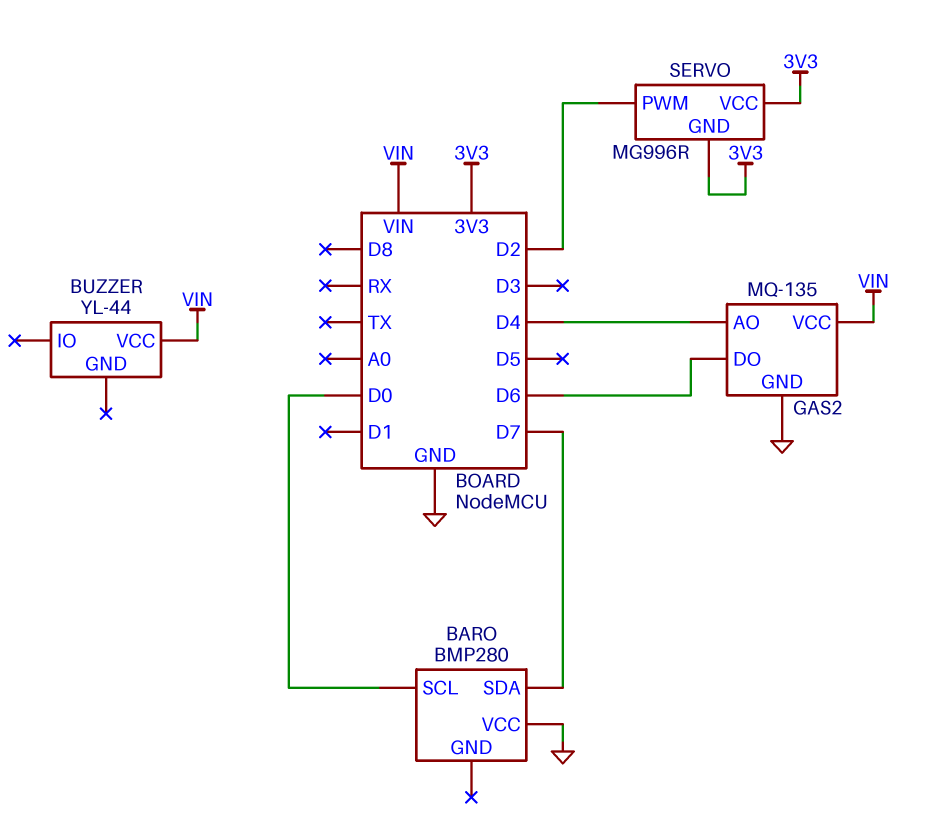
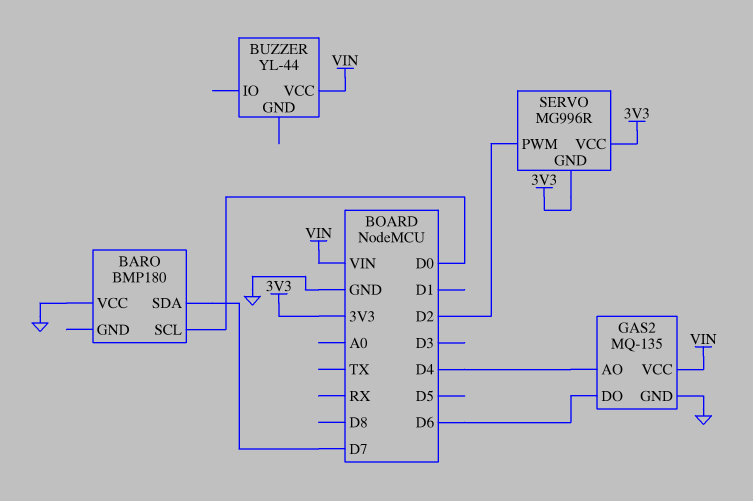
BARO: BMP280 -> BMP180

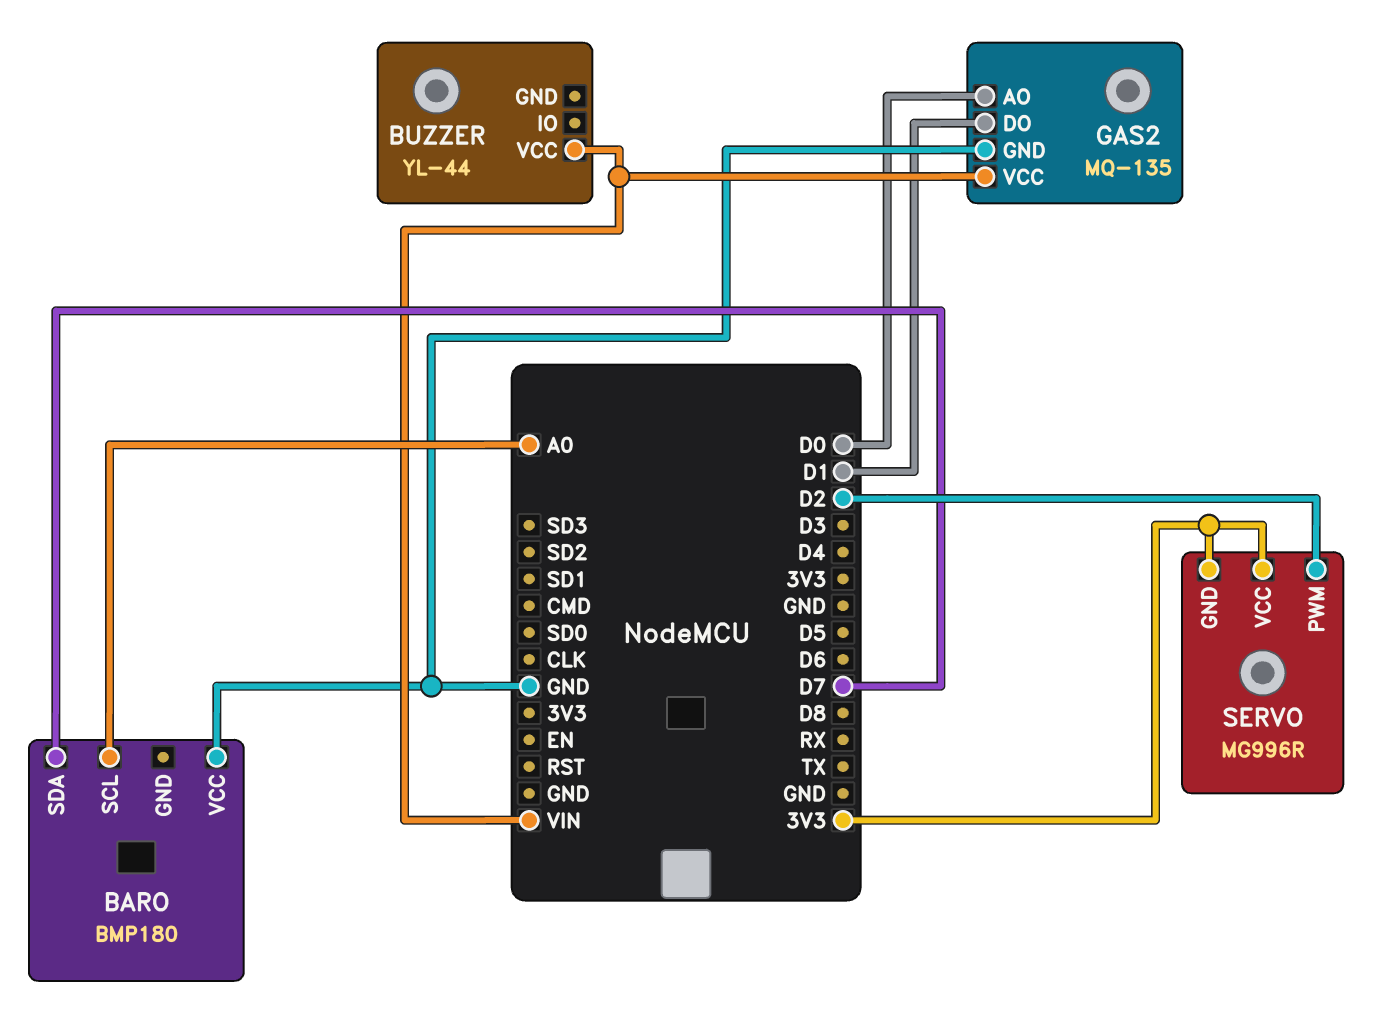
BARO pin SCL: D0 -> A0
GAS2 pin AO: D4 -> D0
GAS2 pin DO: D6 -> D1

